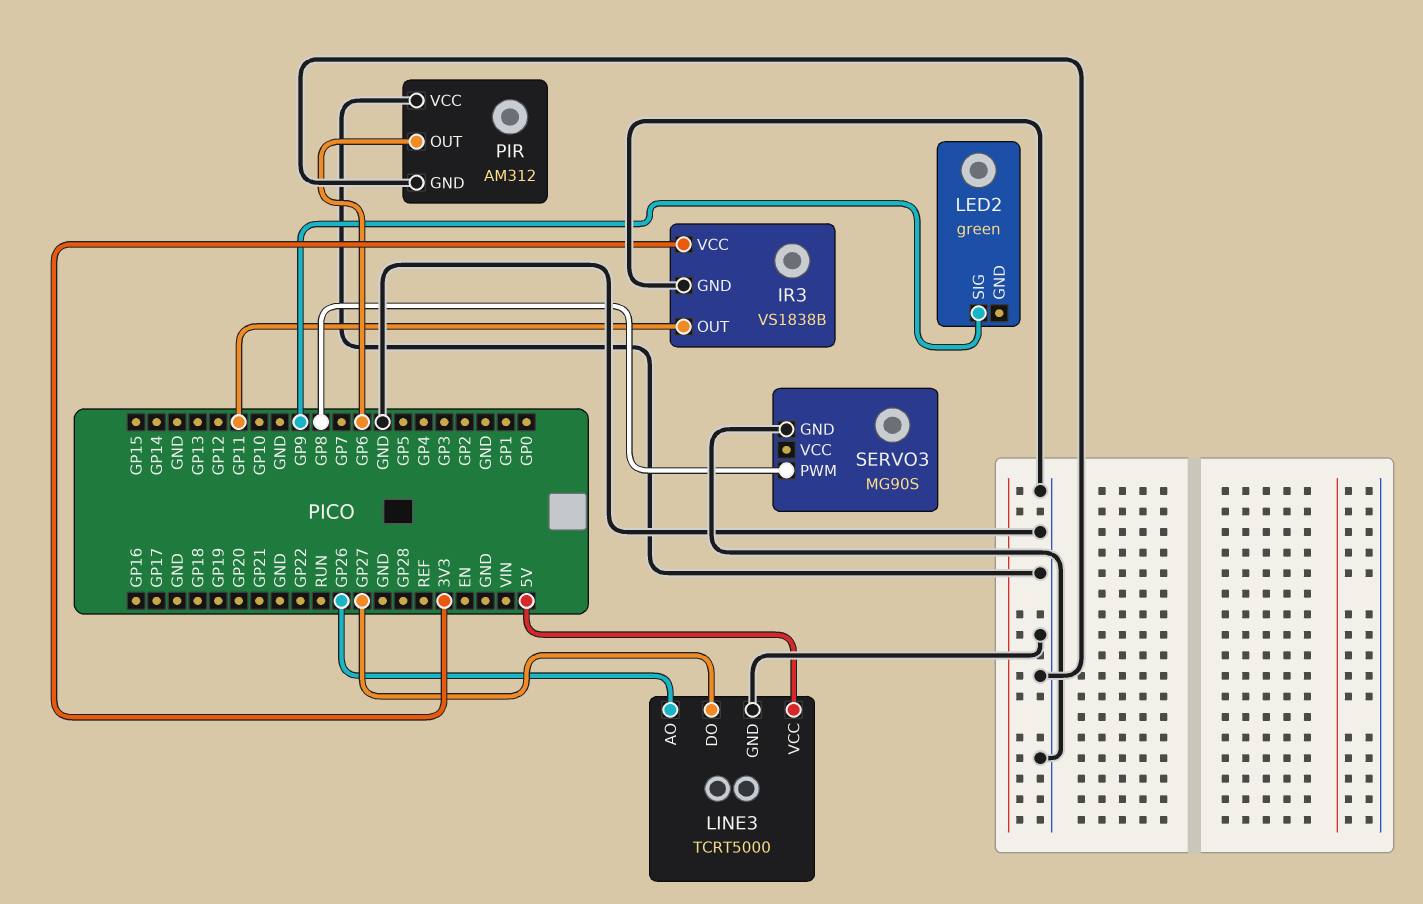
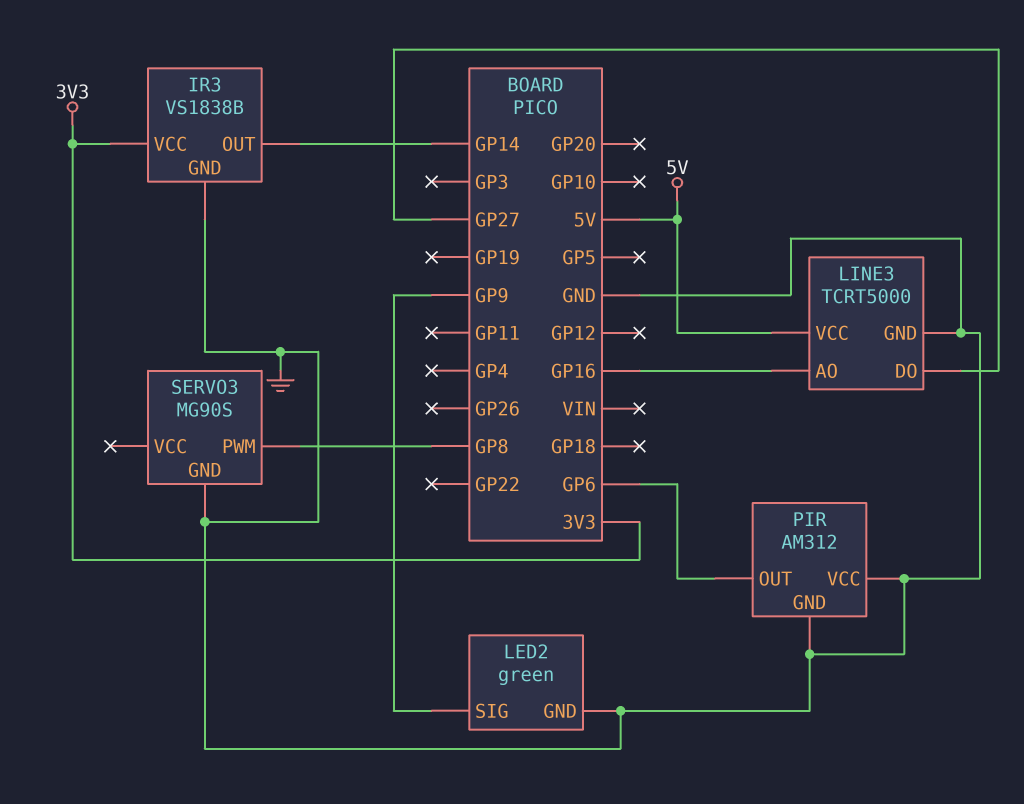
IR3 pin OUT: GP11 -> GP14
LED2 pin GND: none -> GND
LINE3 pin AO: GP26 -> GP16

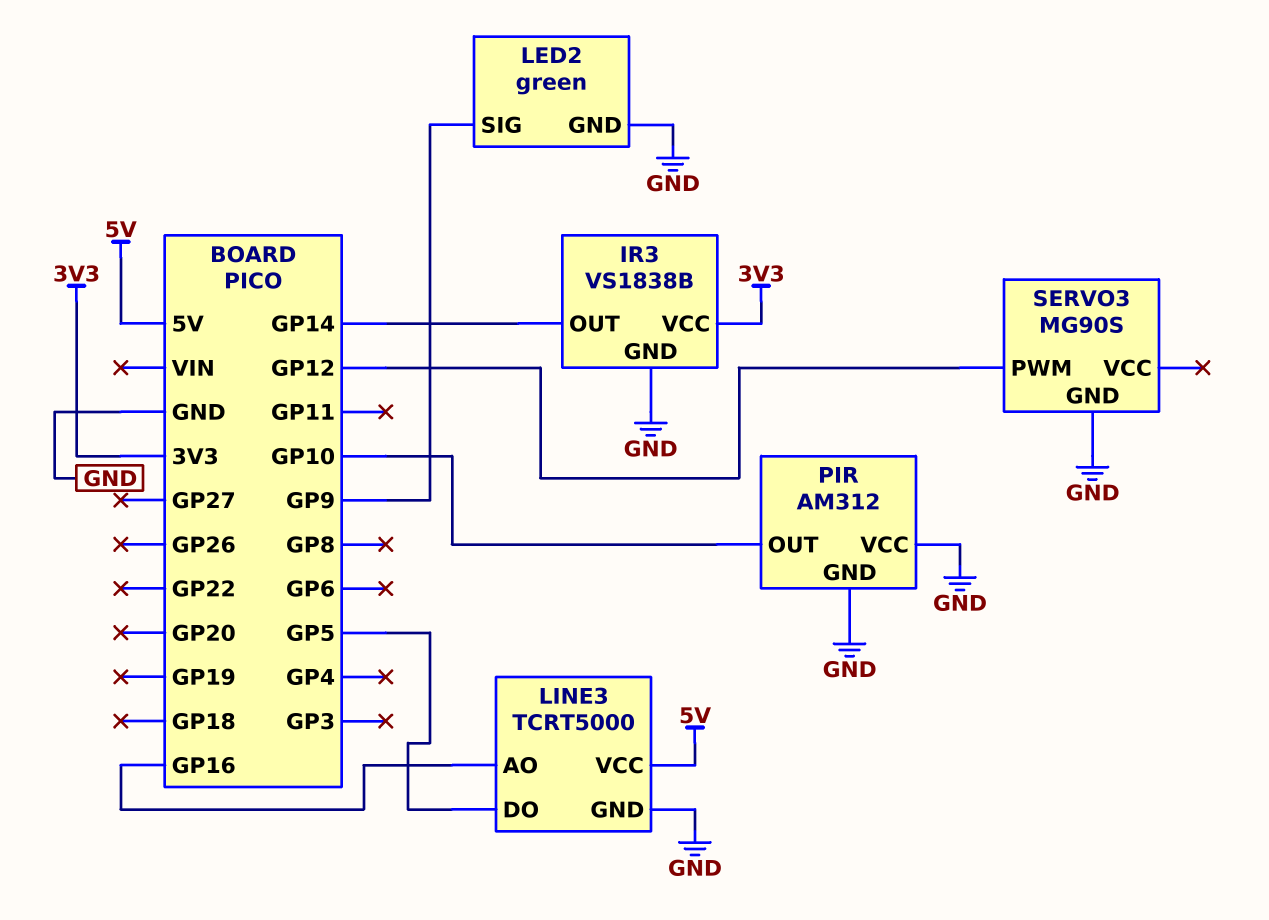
LINE3 pin DO: GP27 -> GP5
PIR pin OUT: GP6 -> GP10
SERVO3 pin PWM: GP8 -> GP12

